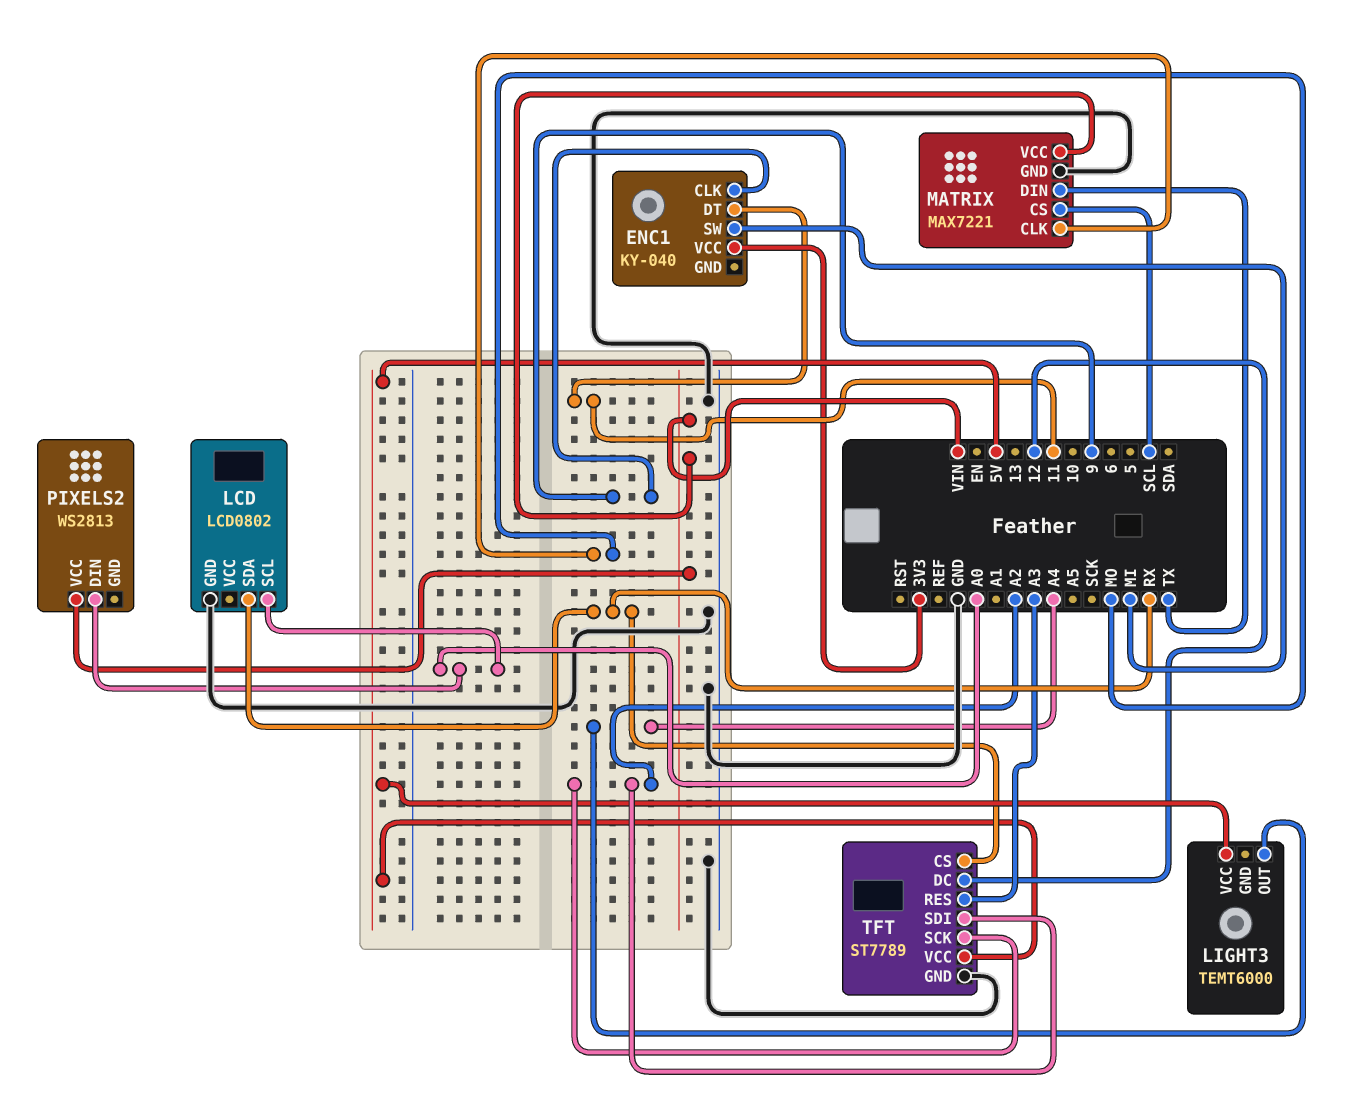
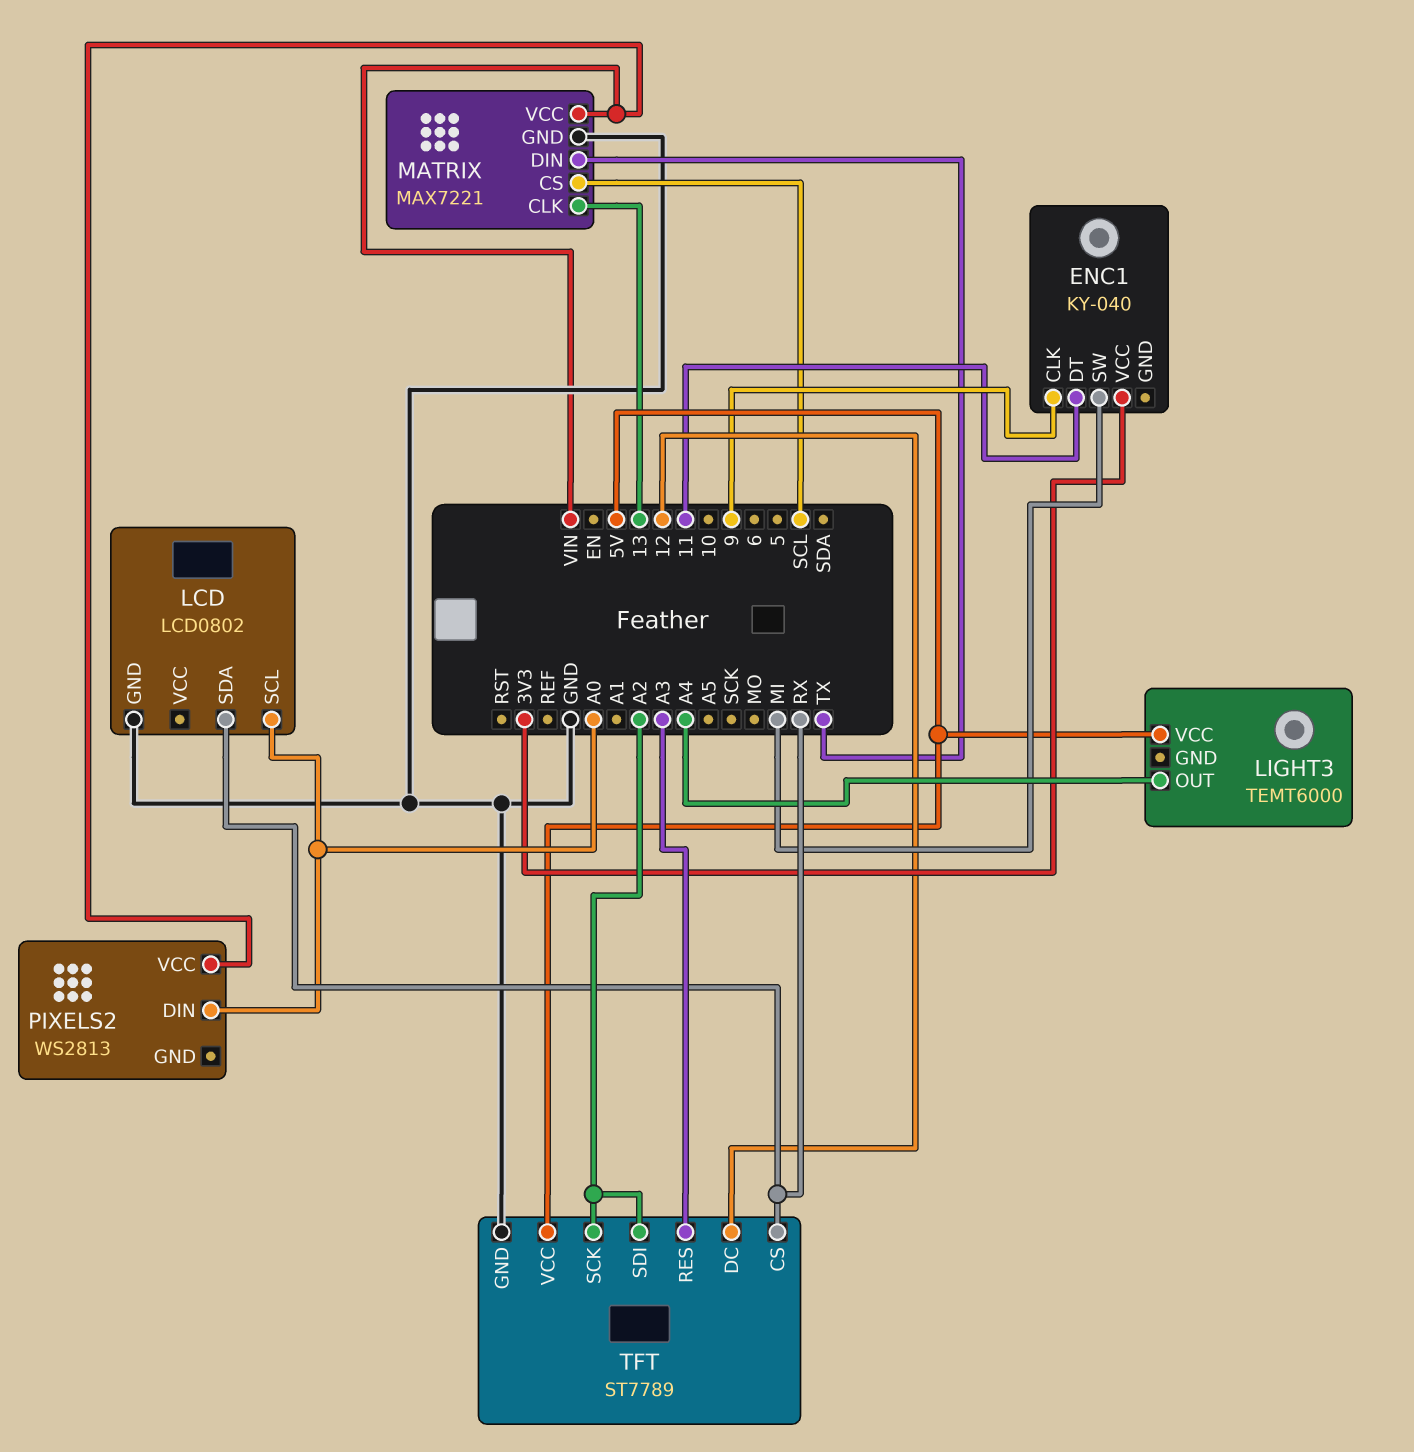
MATRIX pin CLK: MO -> 13

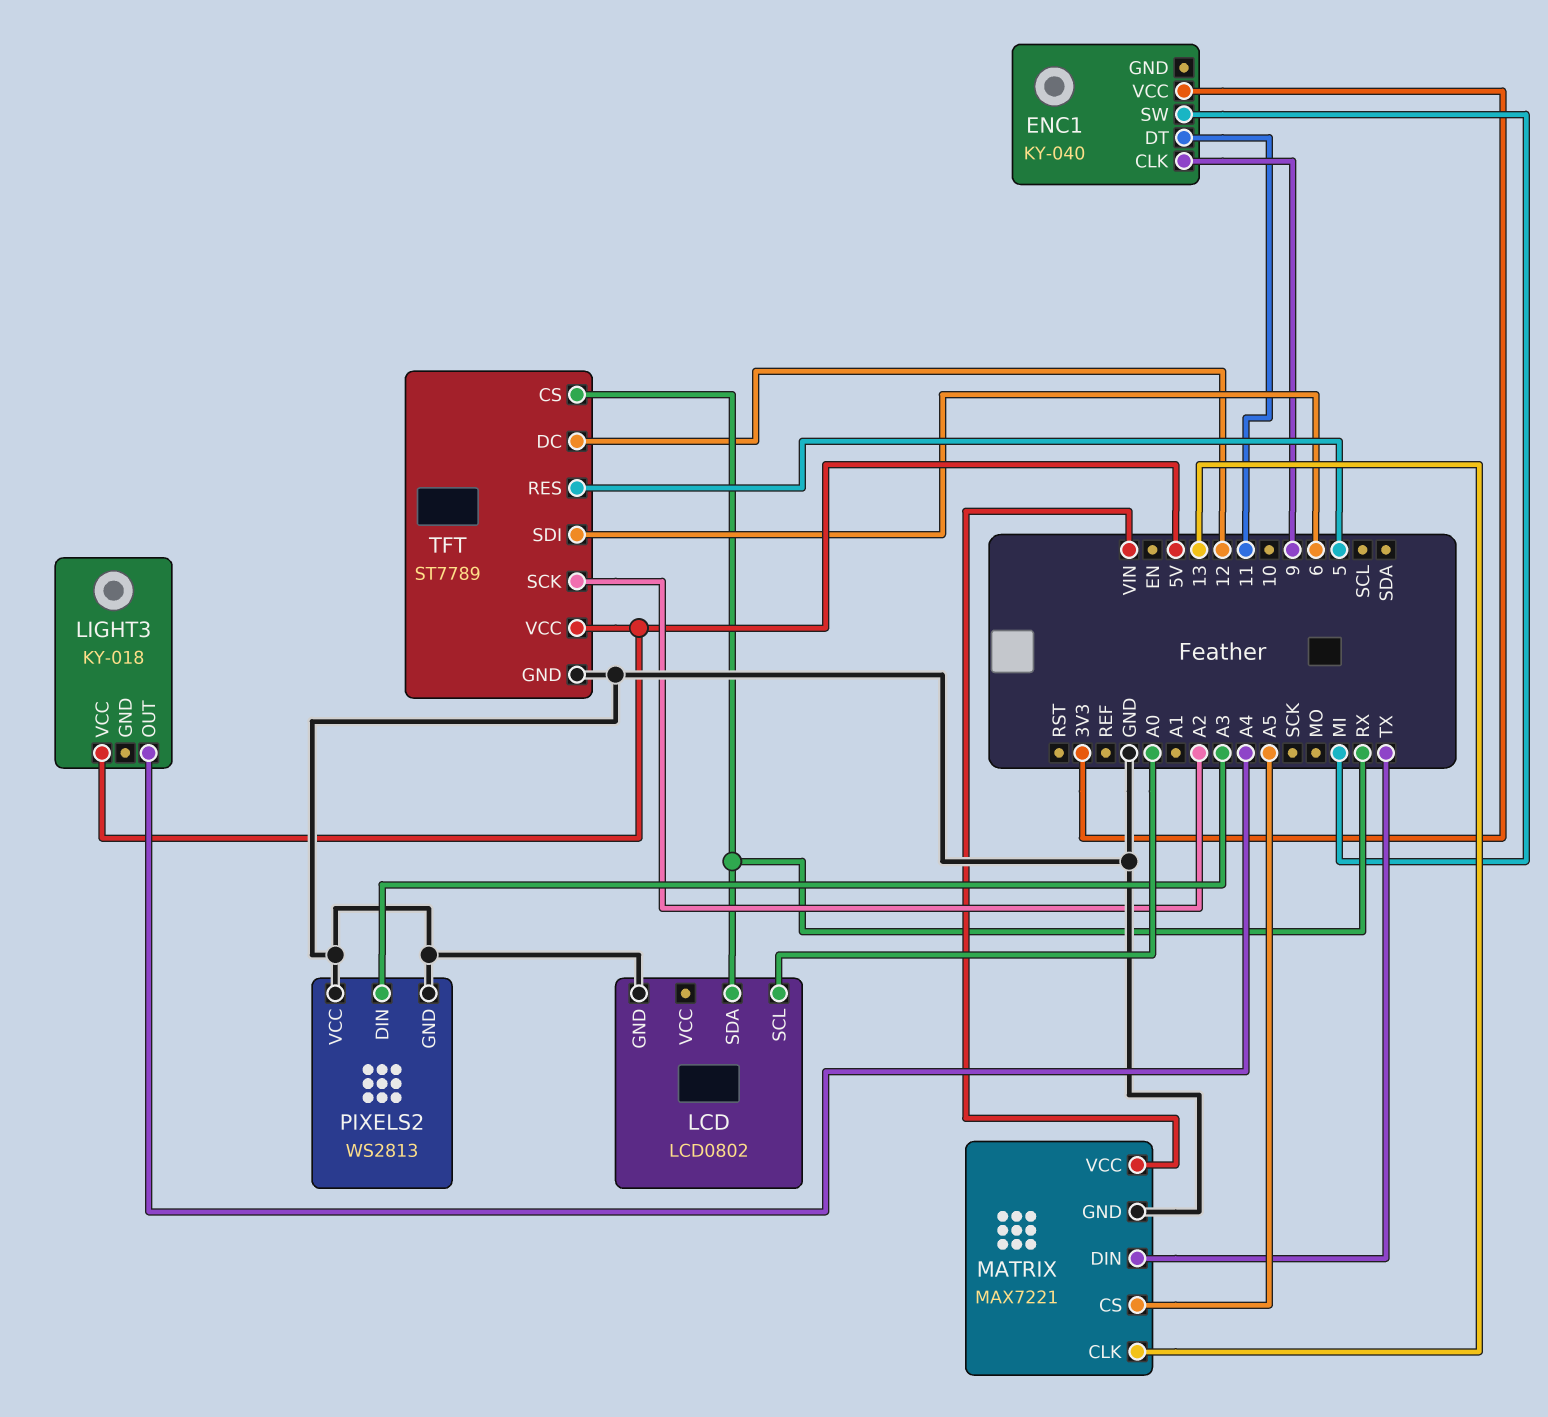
LIGHT3: TEMT6000 -> KY-018
MATRIX pin CS: SCL -> A5
PIXELS2 pin DIN: A0 -> A3
PIXELS2 pin GND: none -> GND
PIXELS2 pin VCC: VIN -> GND
TFT pin RES: A3 -> 5
TFT pin SDI: A2 -> 6

